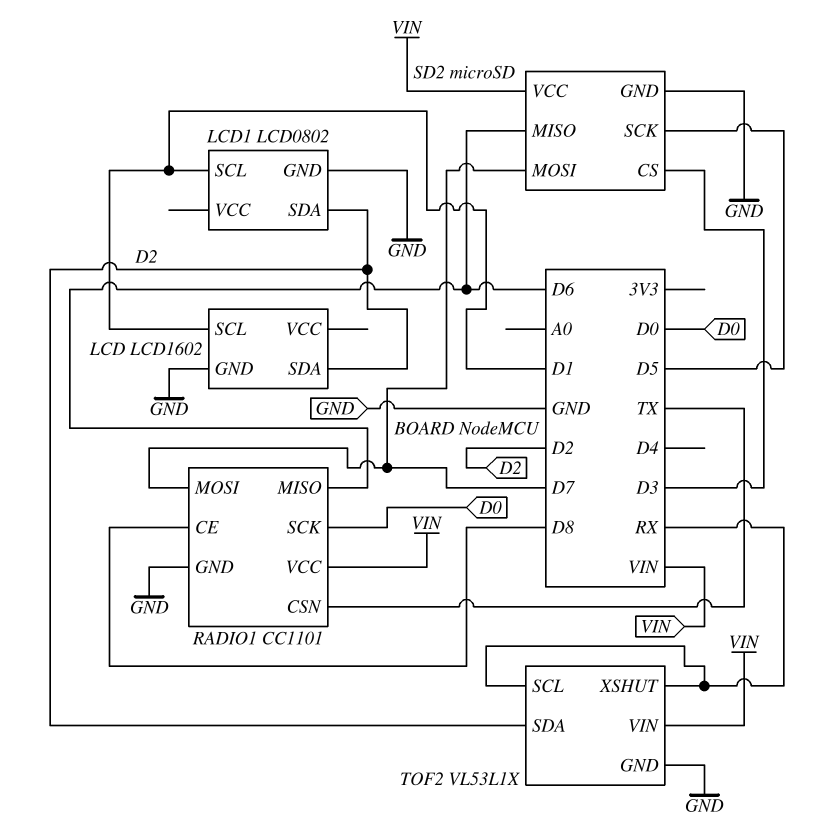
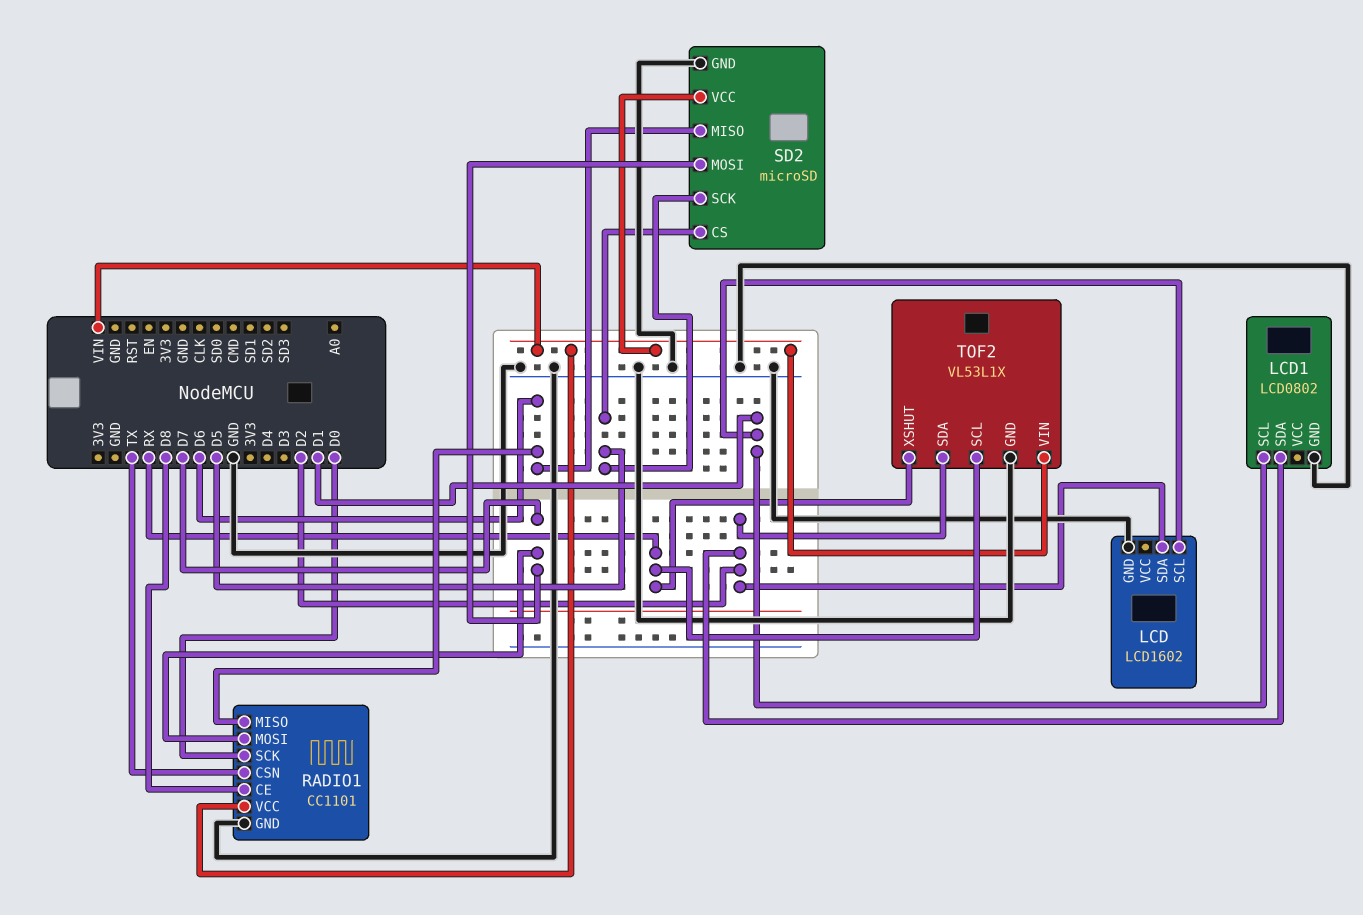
SD2 pin CS: D3 -> D5

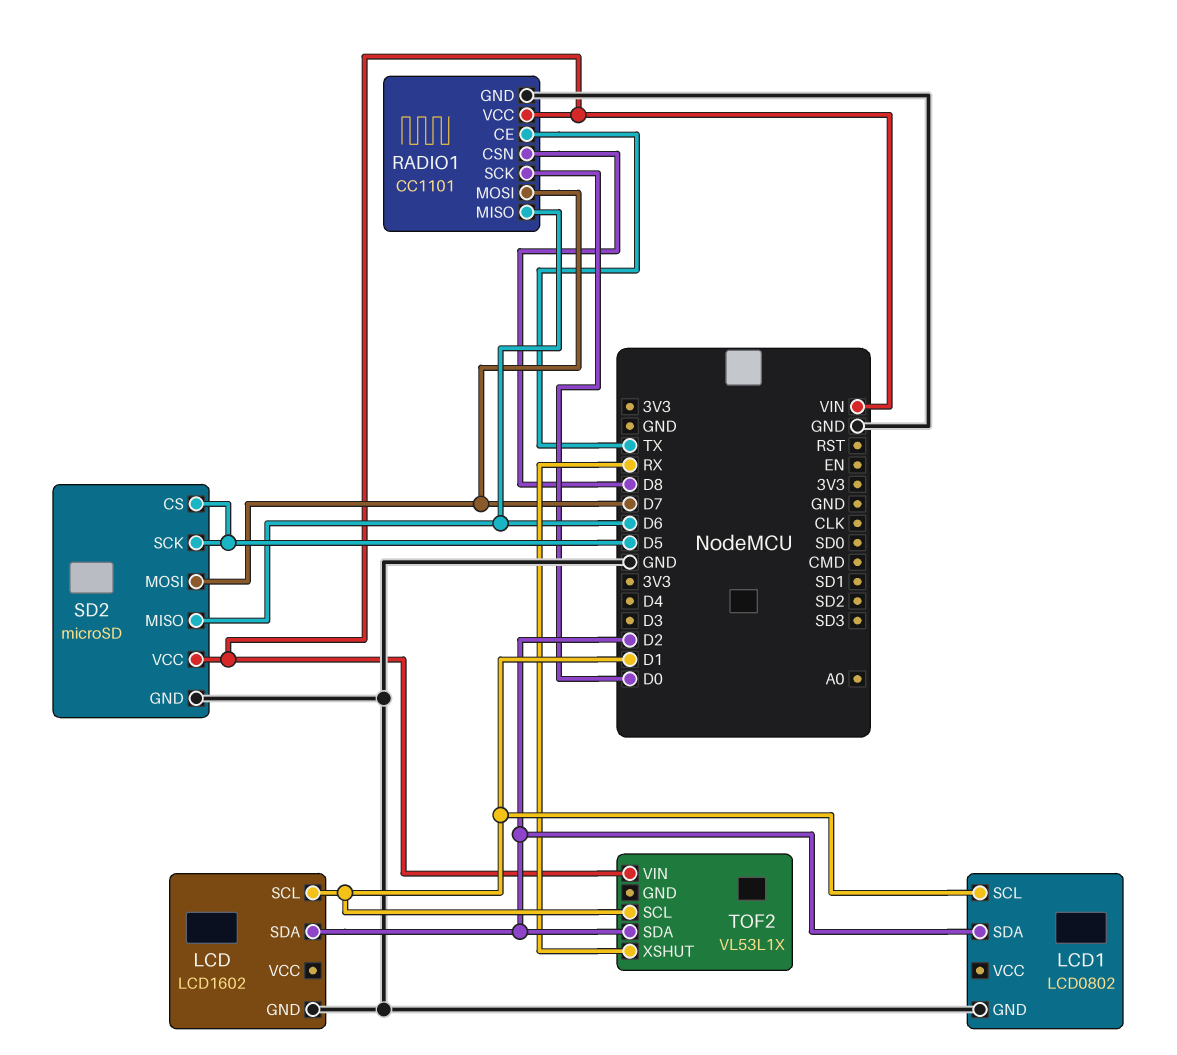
RADIO1 pin CE: D8 -> TX
RADIO1 pin CSN: TX -> D8
TOF2 pin GND: GND -> none
TOF2 pin SCL: RX -> D1

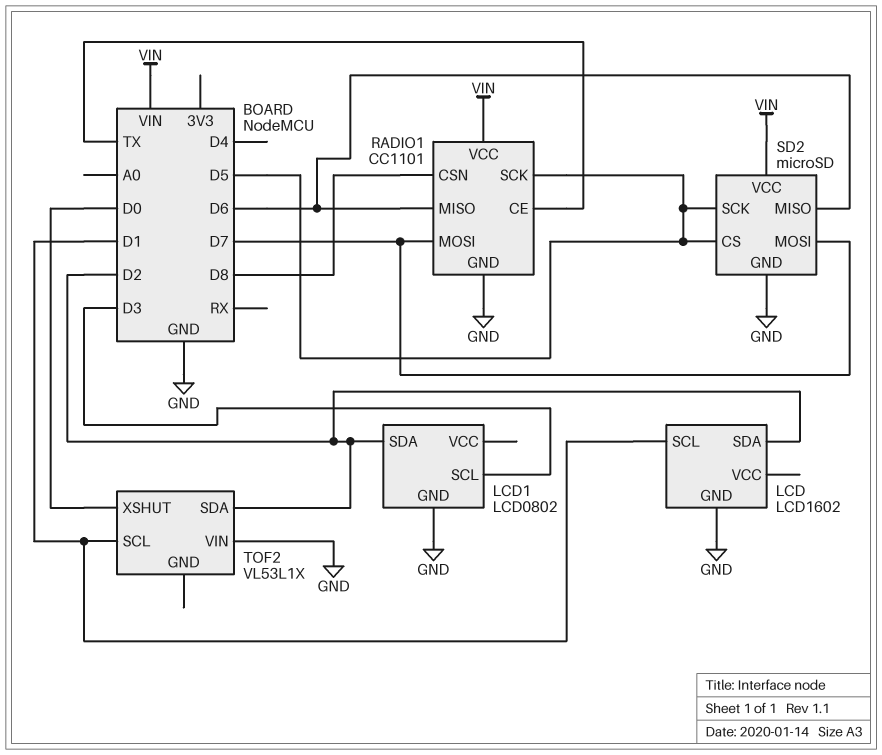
LCD1 pin SCL: D1 -> D3
RADIO1 pin SCK: D0 -> D5
TOF2 pin VIN: VIN -> GND
TOF2 pin XSHUT: RX -> D0

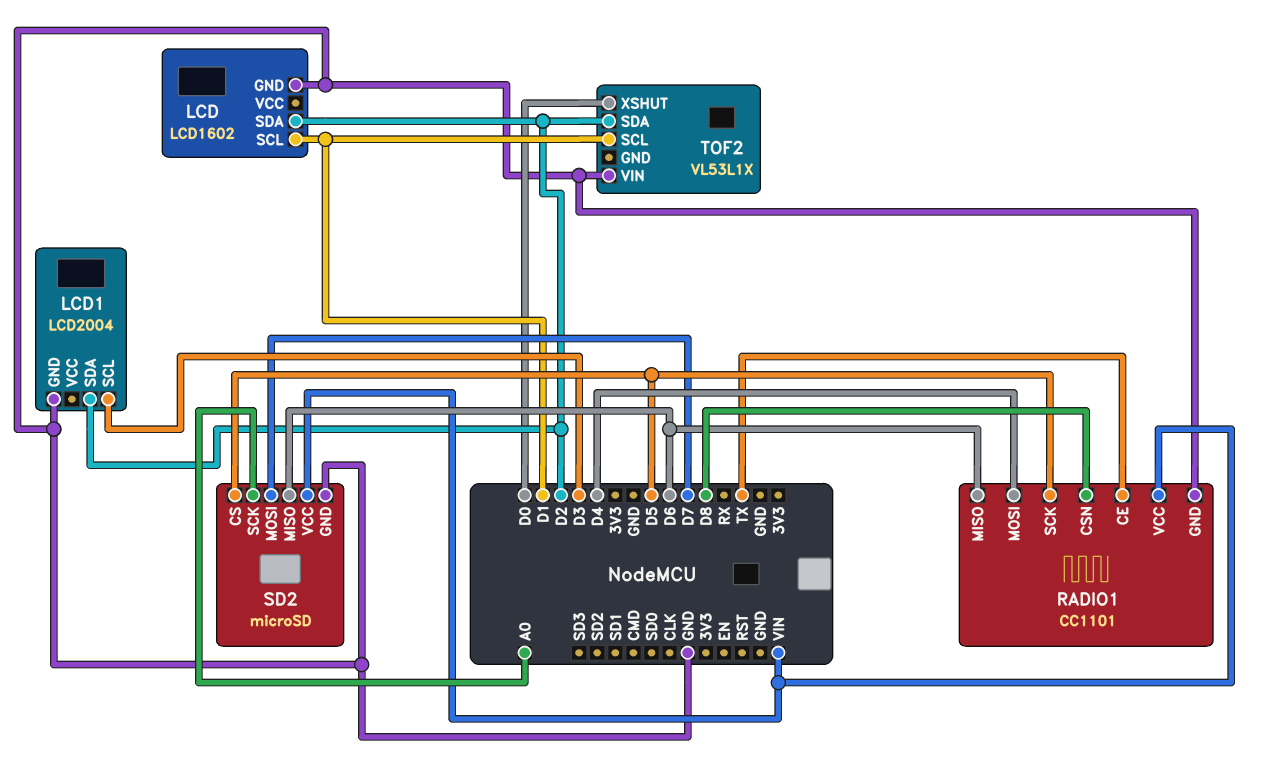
LCD1: LCD0802 -> LCD2004
RADIO1 pin MOSI: D7 -> D4
SD2 pin SCK: D5 -> A0

